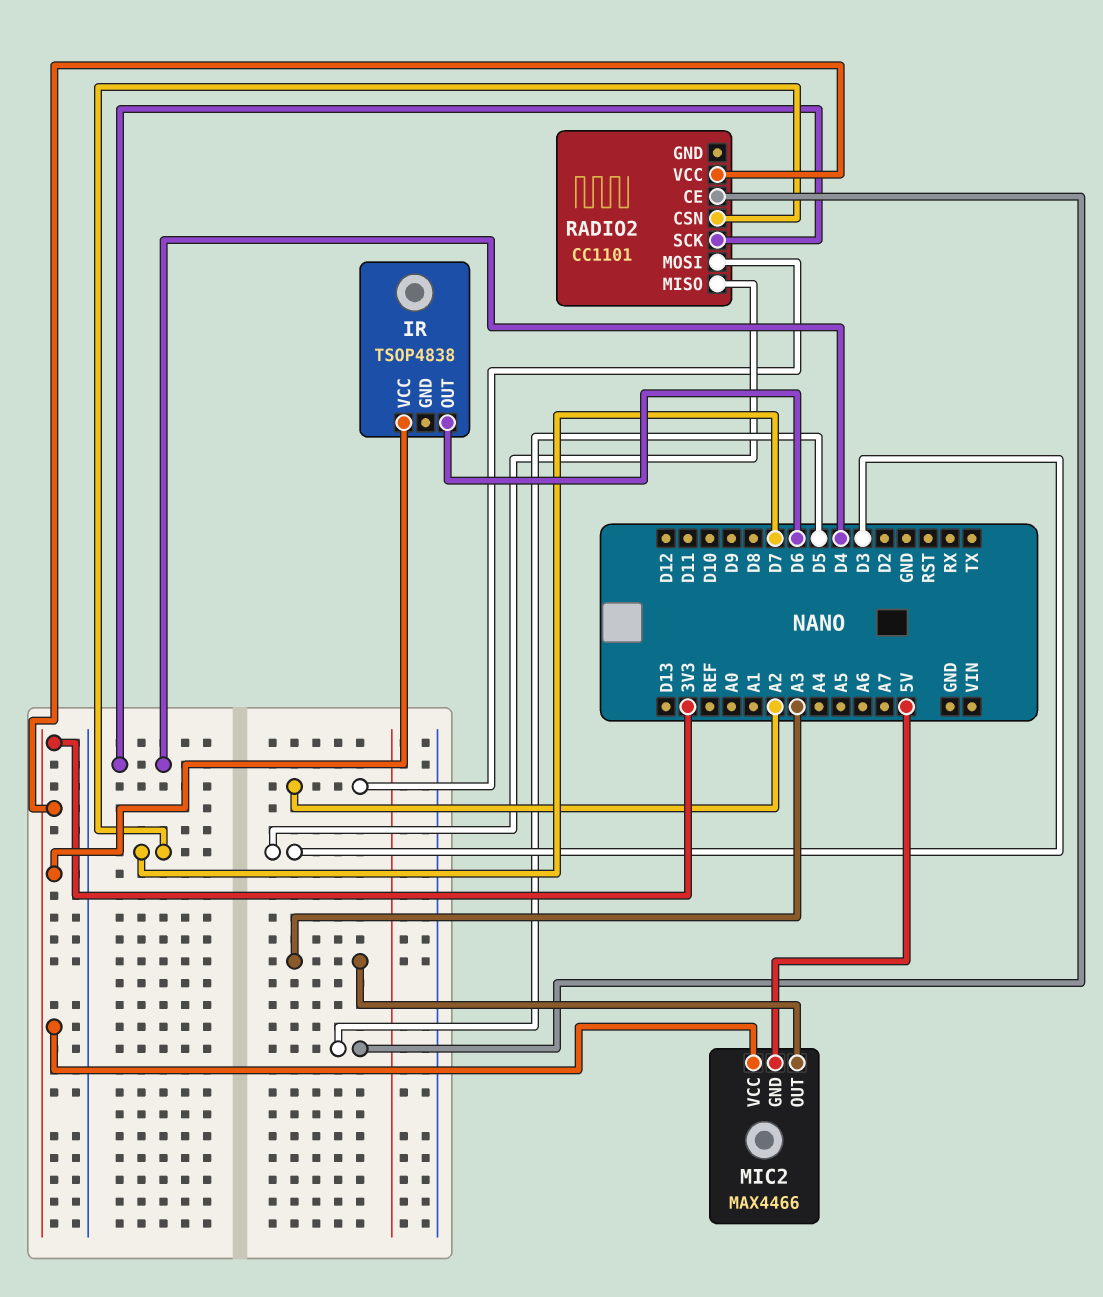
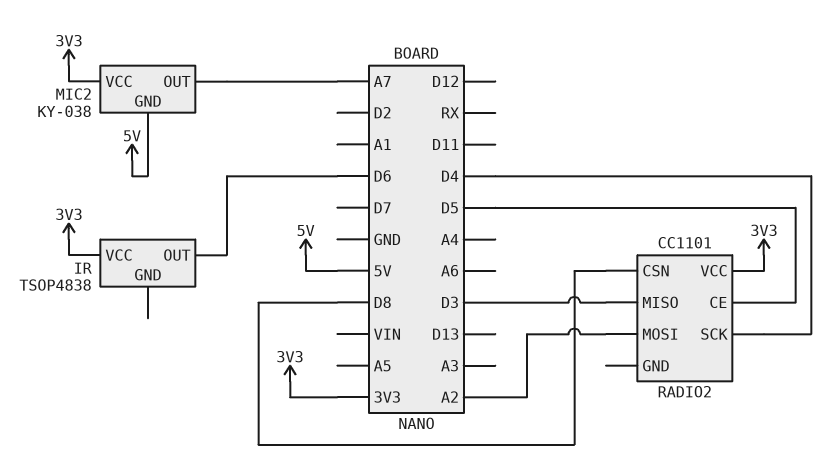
MIC2: MAX4466 -> KY-038
MIC2 pin OUT: A3 -> A7
RADIO2 pin CSN: D7 -> D8

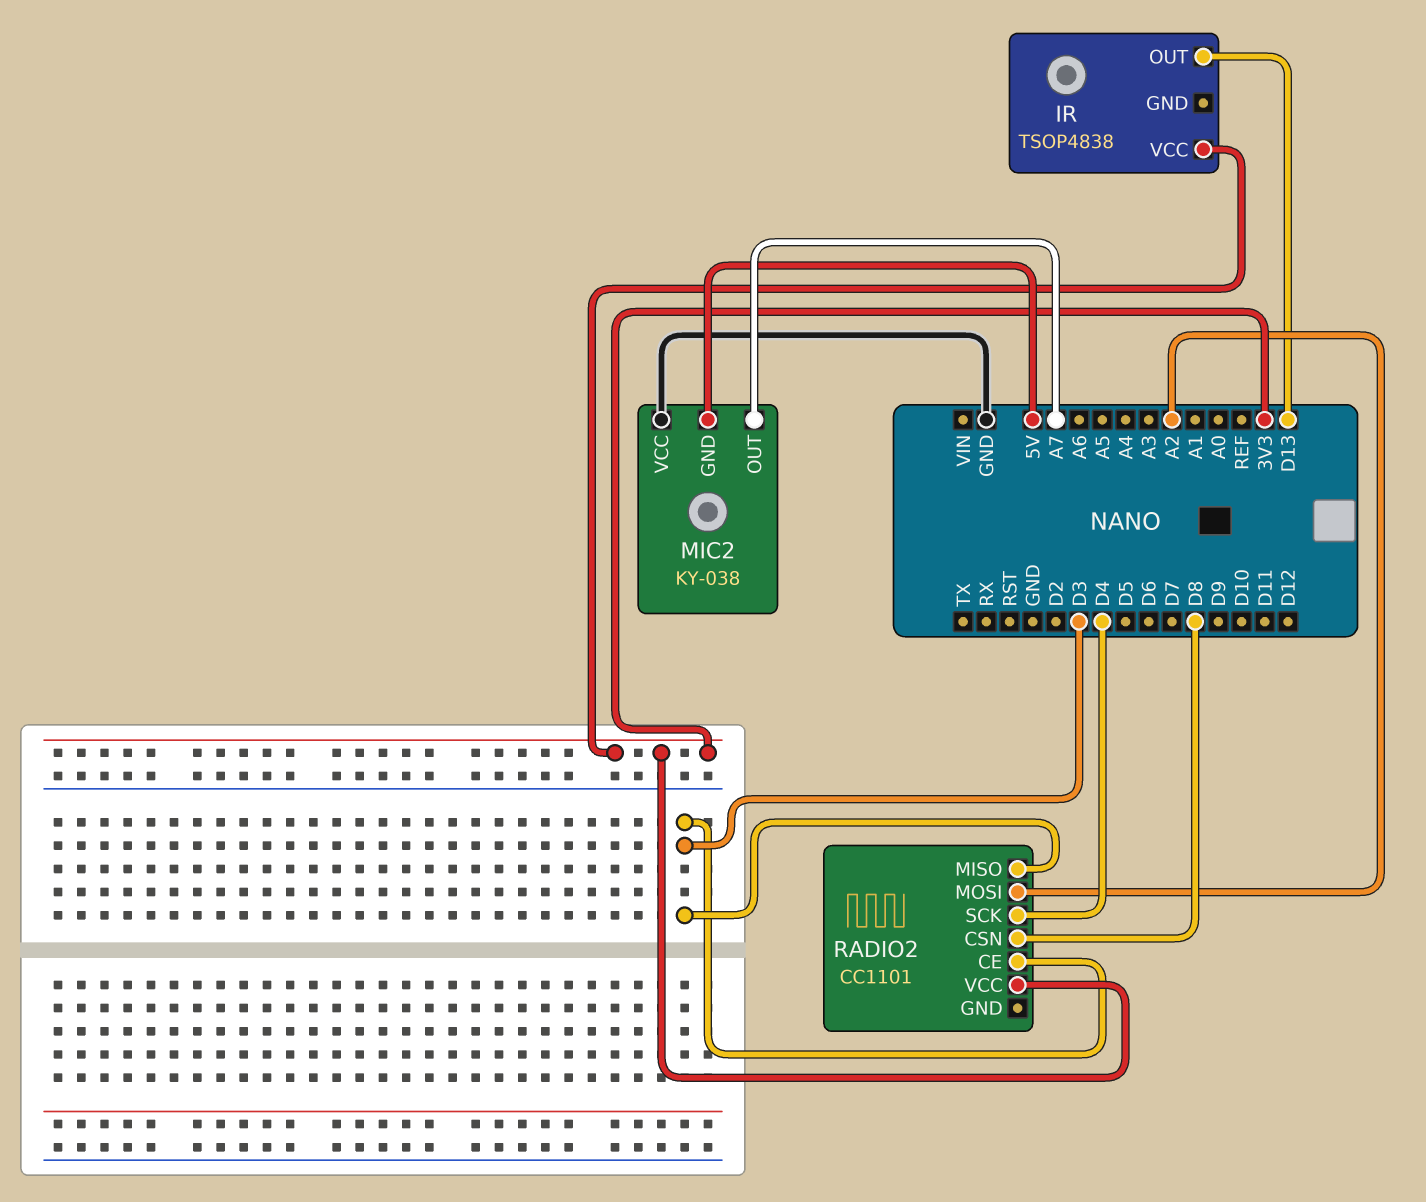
IR pin OUT: D6 -> D13
MIC2 pin VCC: 3V3 -> GND
RADIO2 pin CE: D5 -> D3

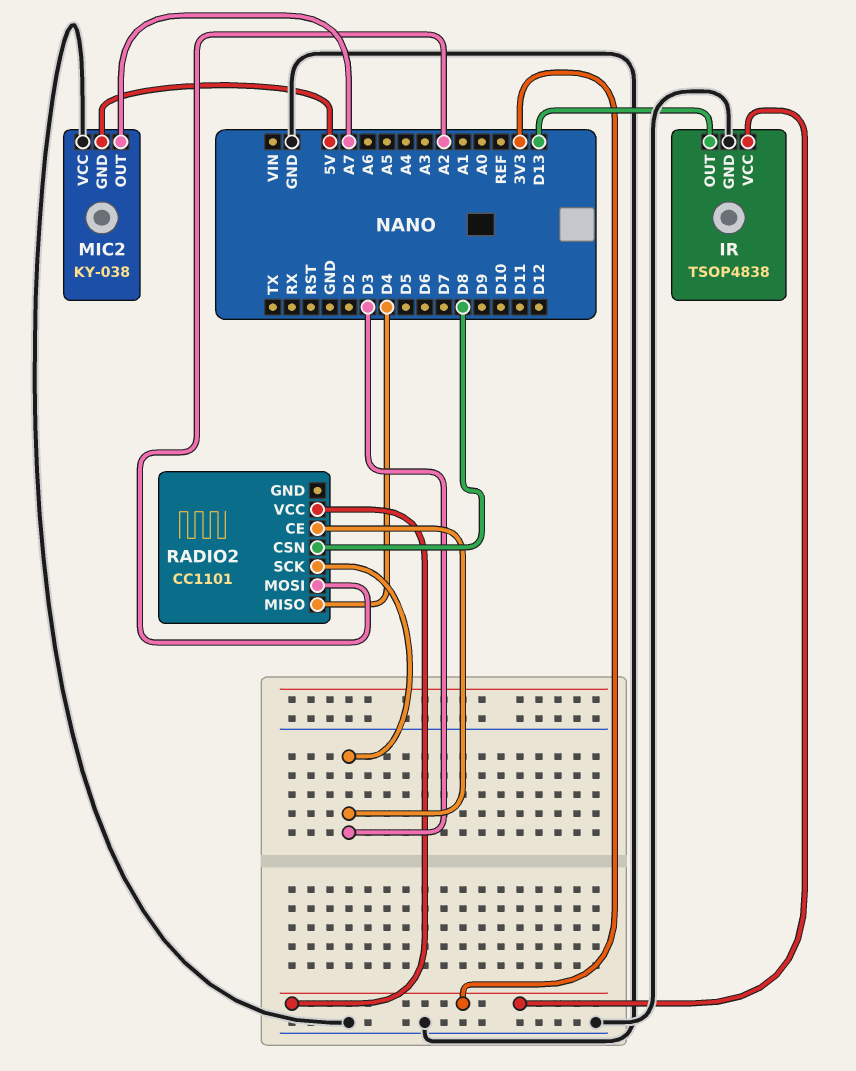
IR pin GND: none -> GND
RADIO2 pin MISO: D3 -> D4
RADIO2 pin SCK: D4 -> D3

